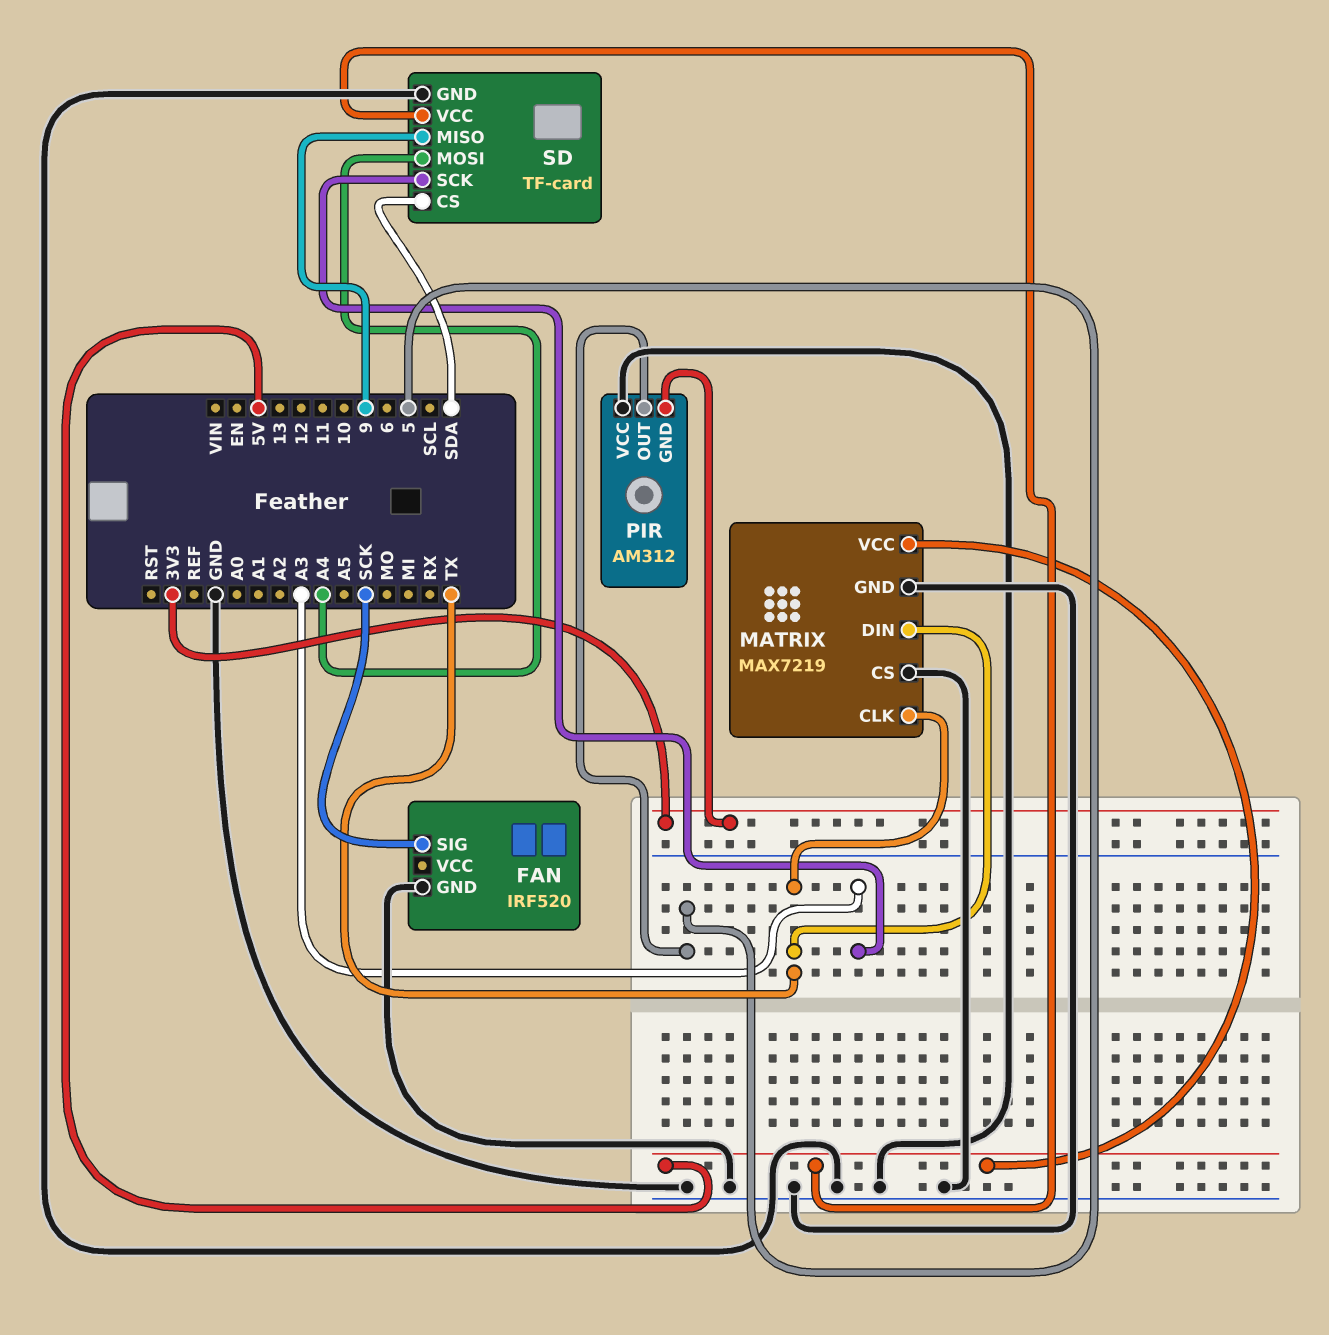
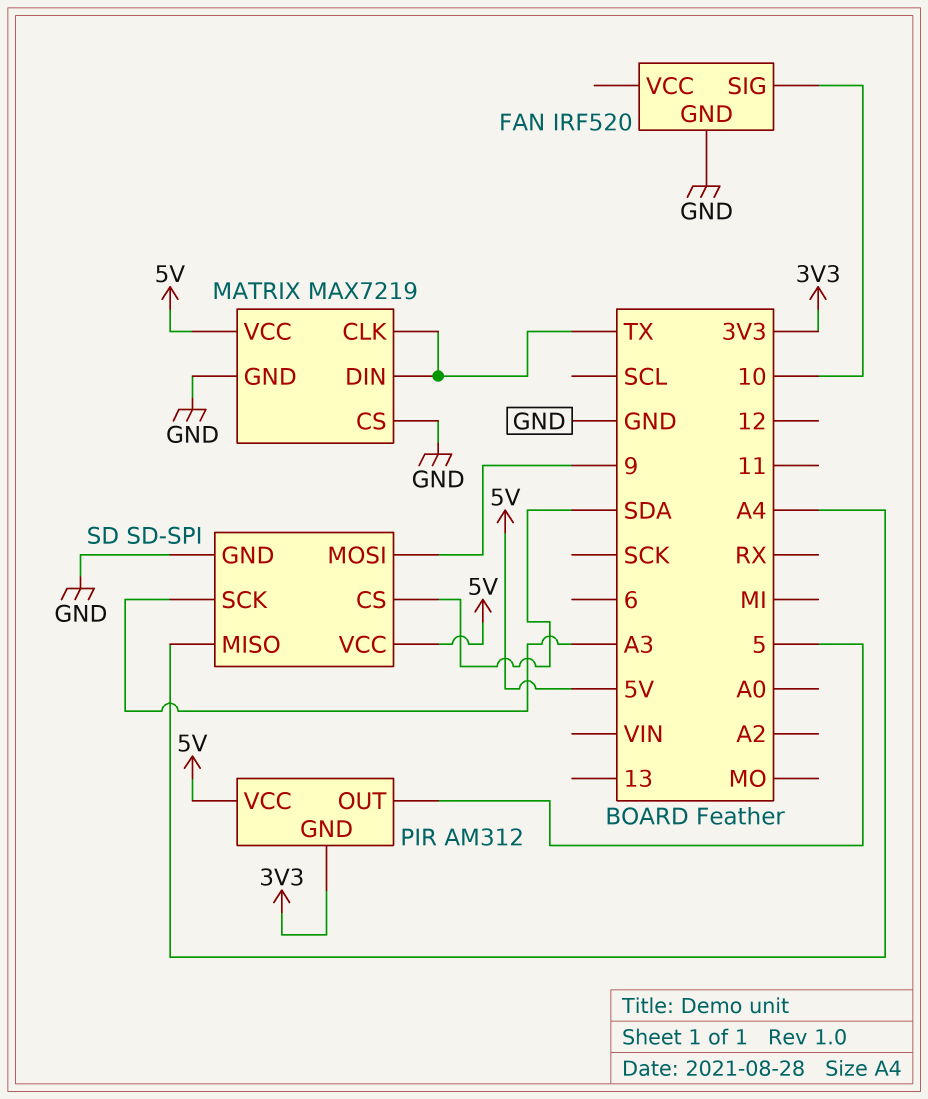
FAN pin SIG: SCK -> 10
PIR pin VCC: GND -> 5V
SD: TF-card -> SD-SPI
SD pin MISO: 9 -> A4
SD pin MOSI: A4 -> 9

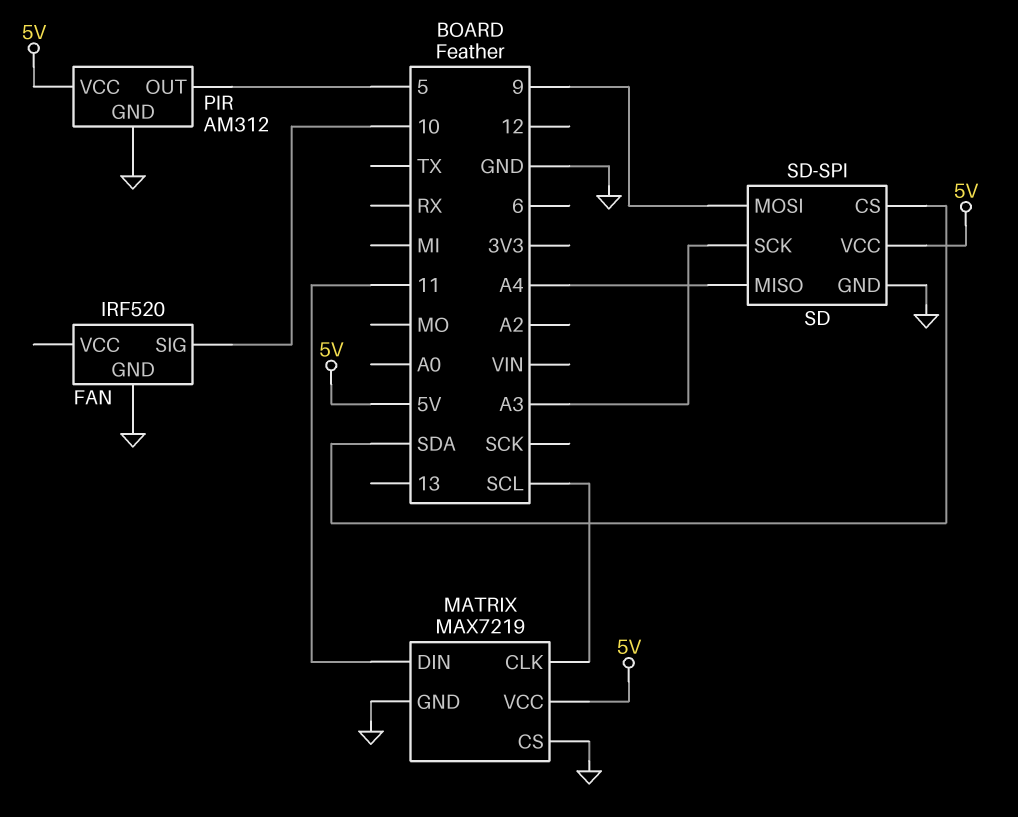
MATRIX pin CLK: TX -> SCL
MATRIX pin DIN: TX -> 11
PIR pin GND: 3V3 -> GND

